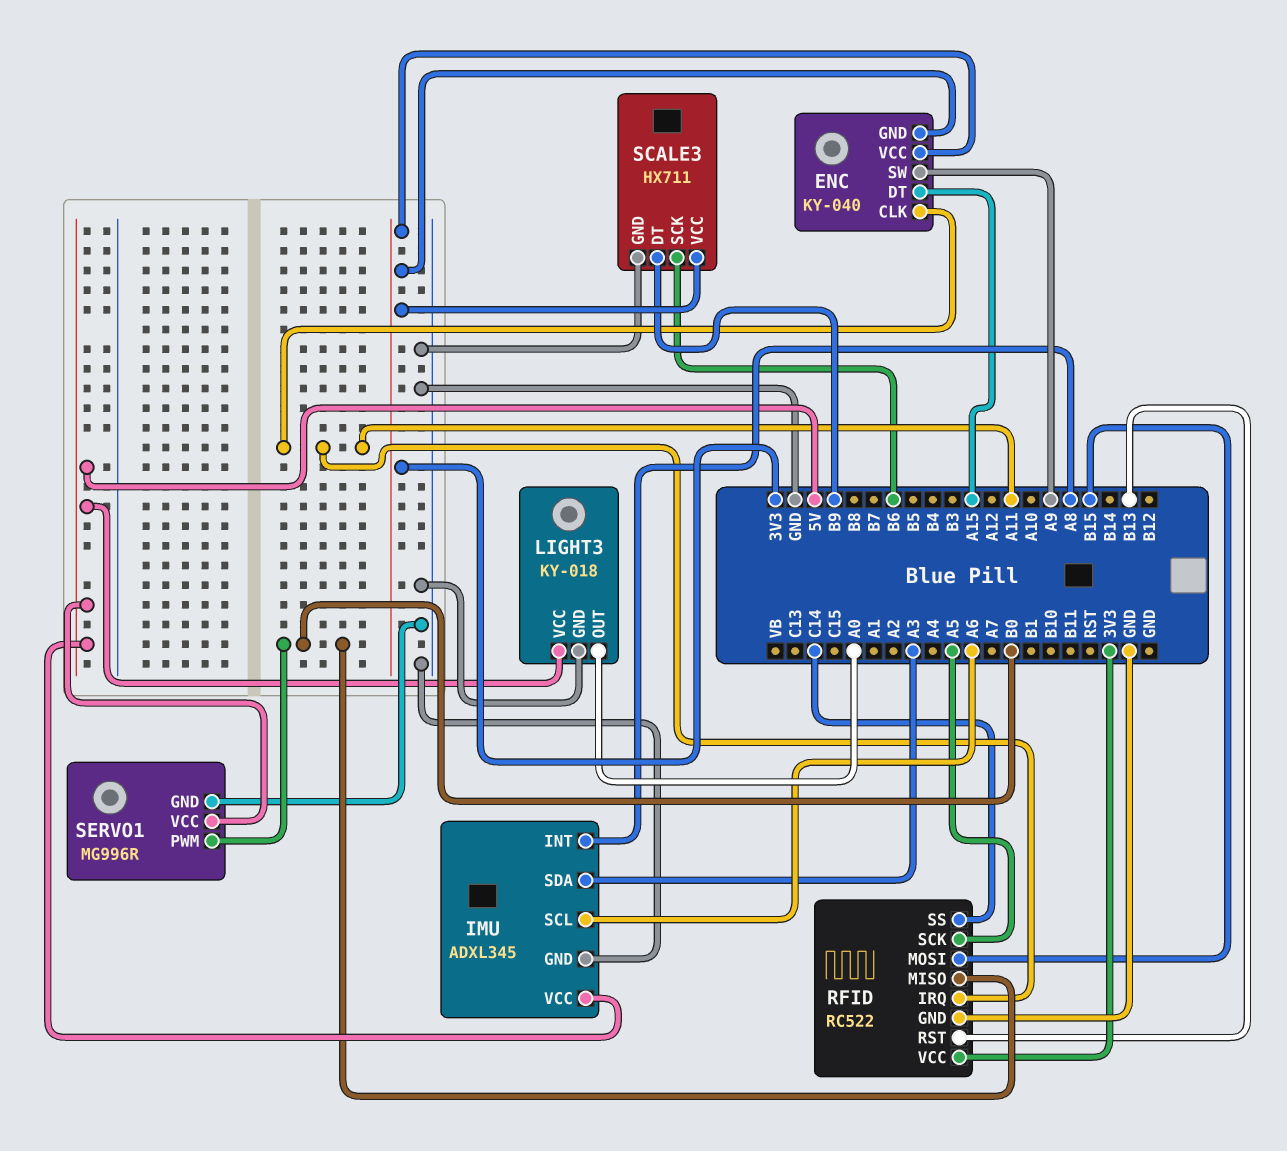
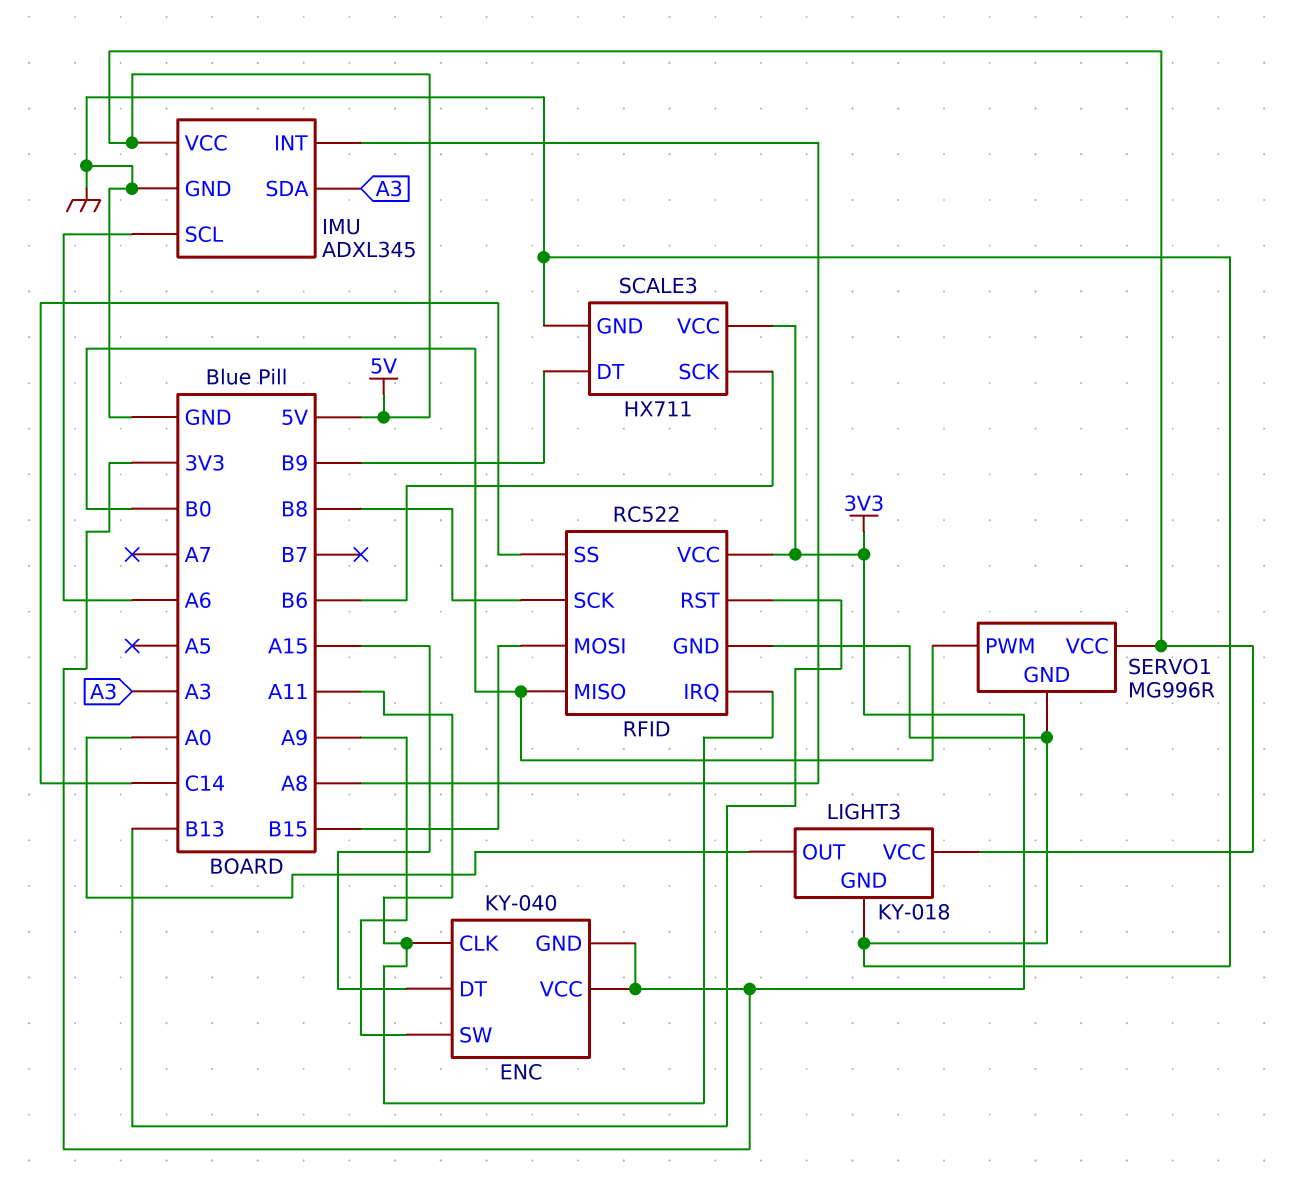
RFID pin SCK: A5 -> B8

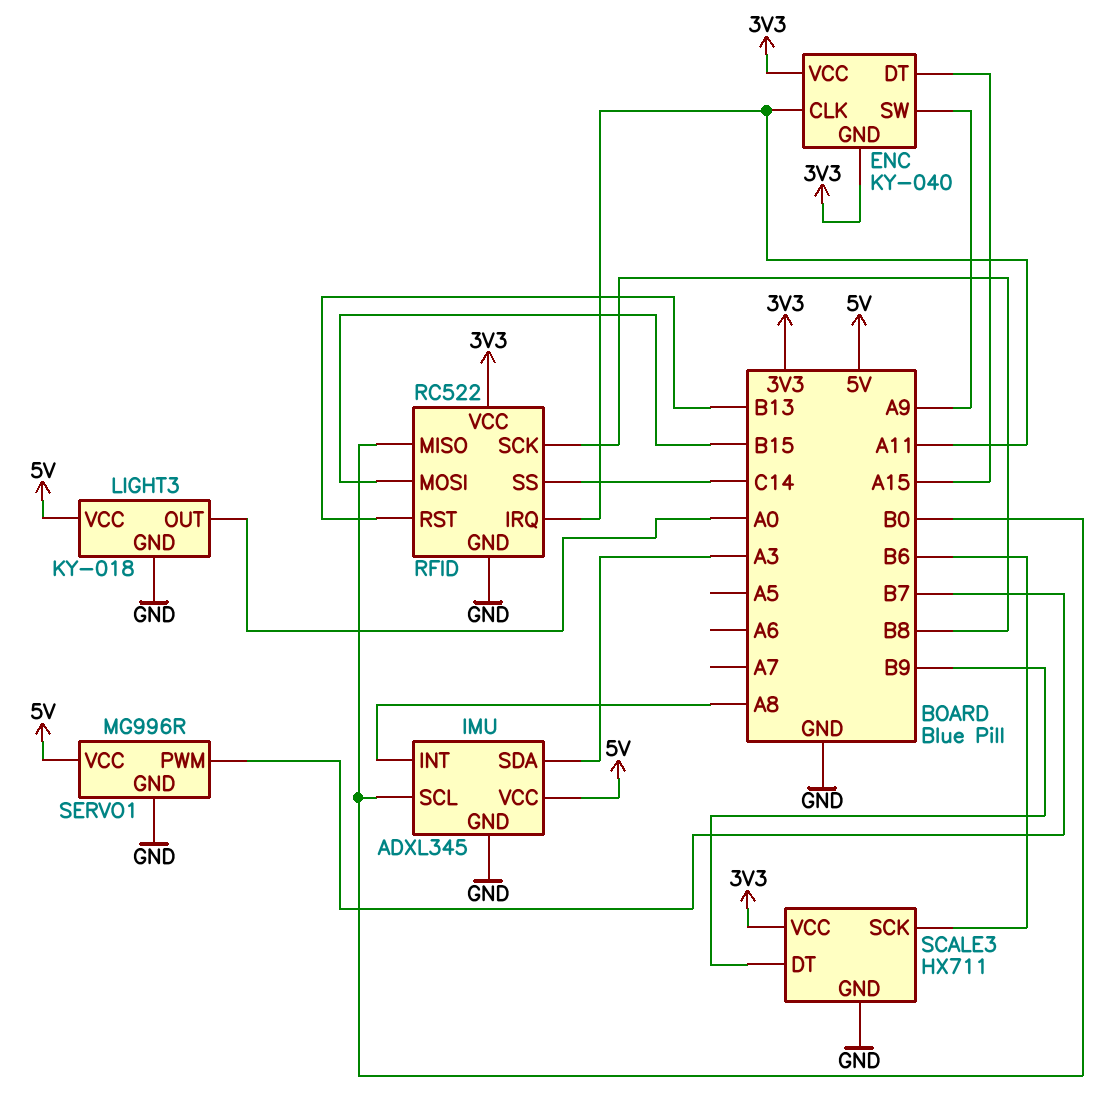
IMU pin SCL: A6 -> B0
SERVO1 pin PWM: B0 -> B7

